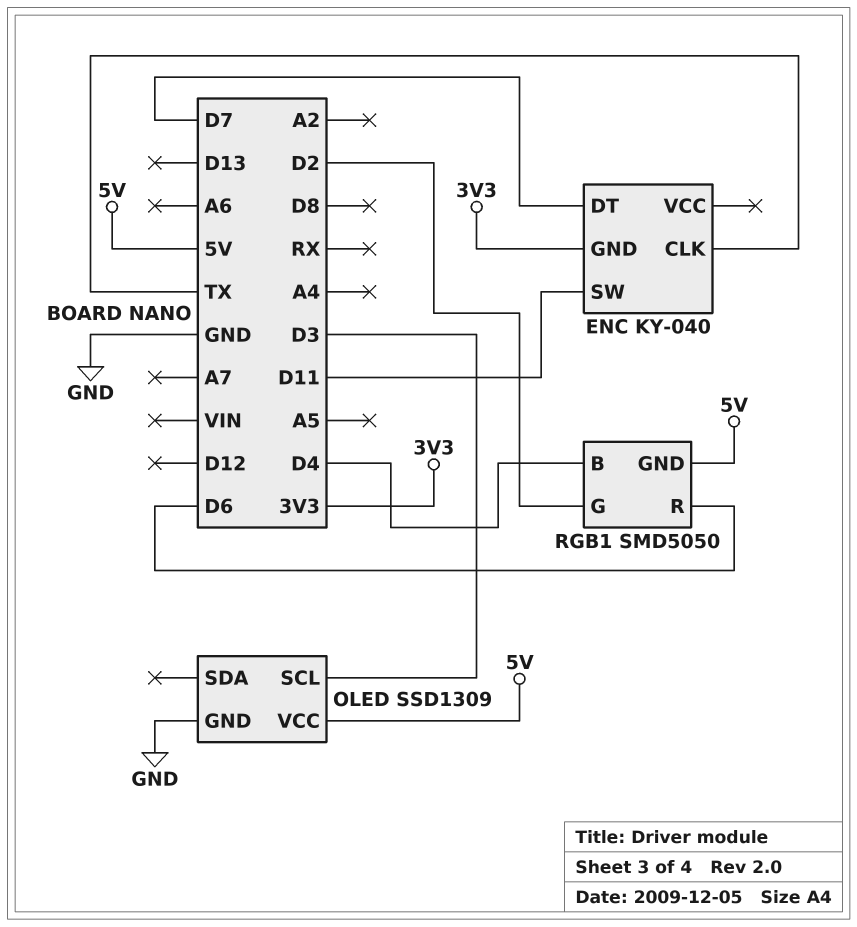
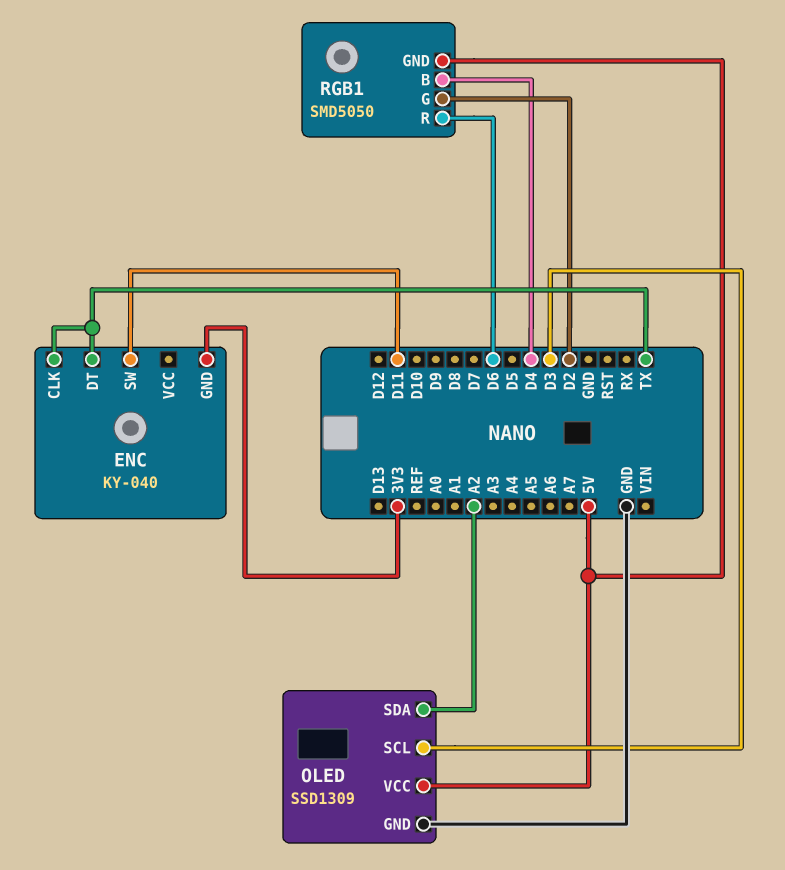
ENC pin DT: D7 -> TX
OLED pin SDA: none -> A2

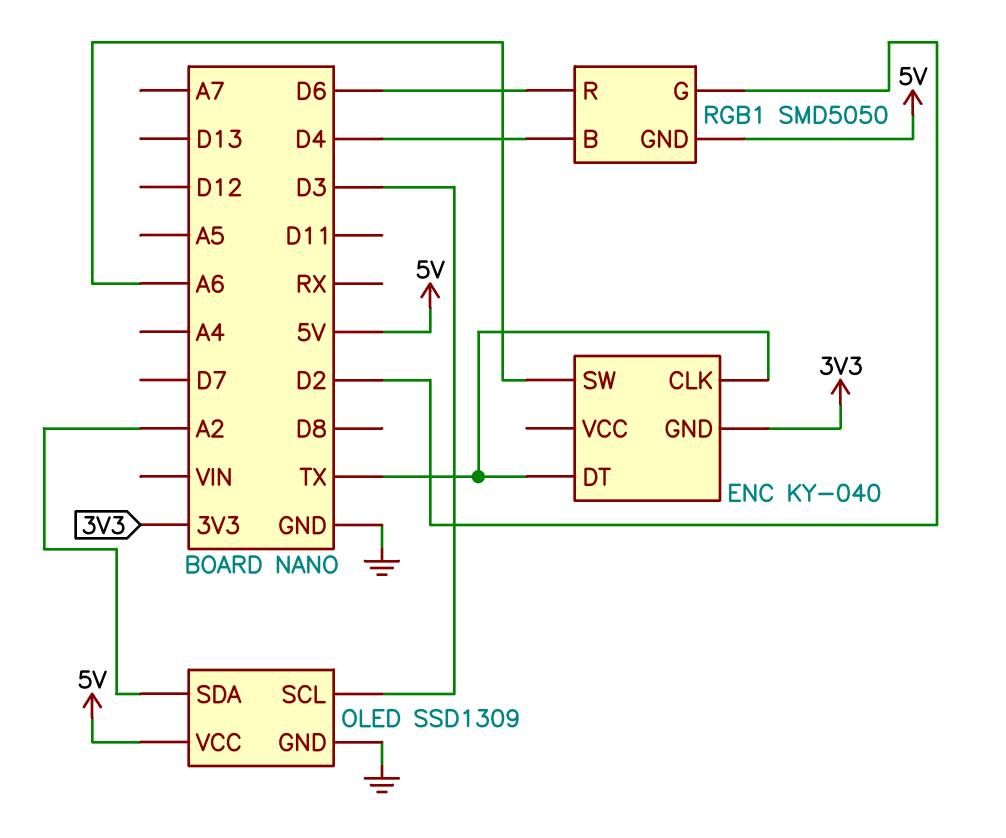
ENC pin SW: D11 -> A6

